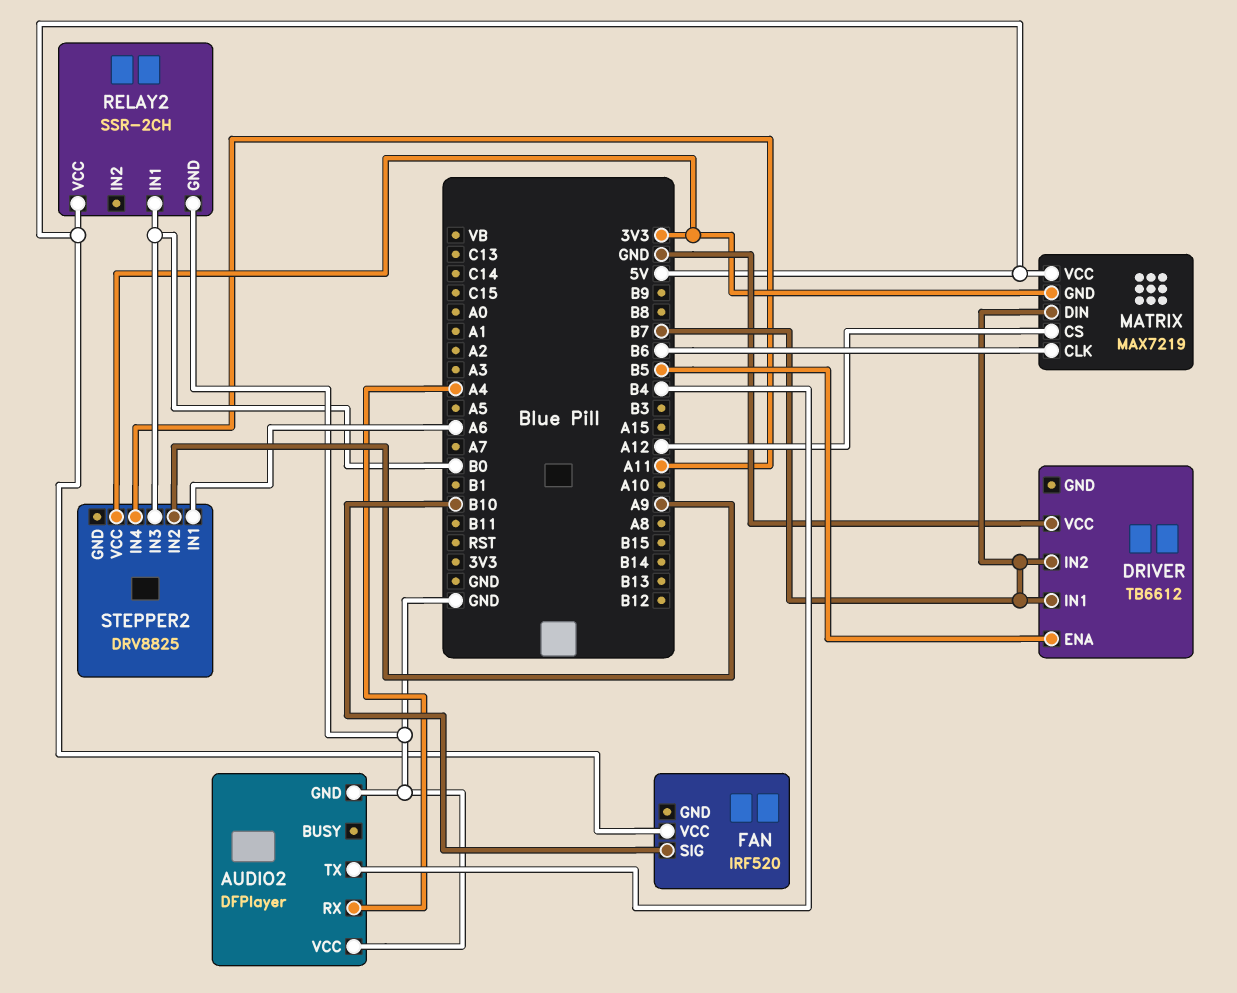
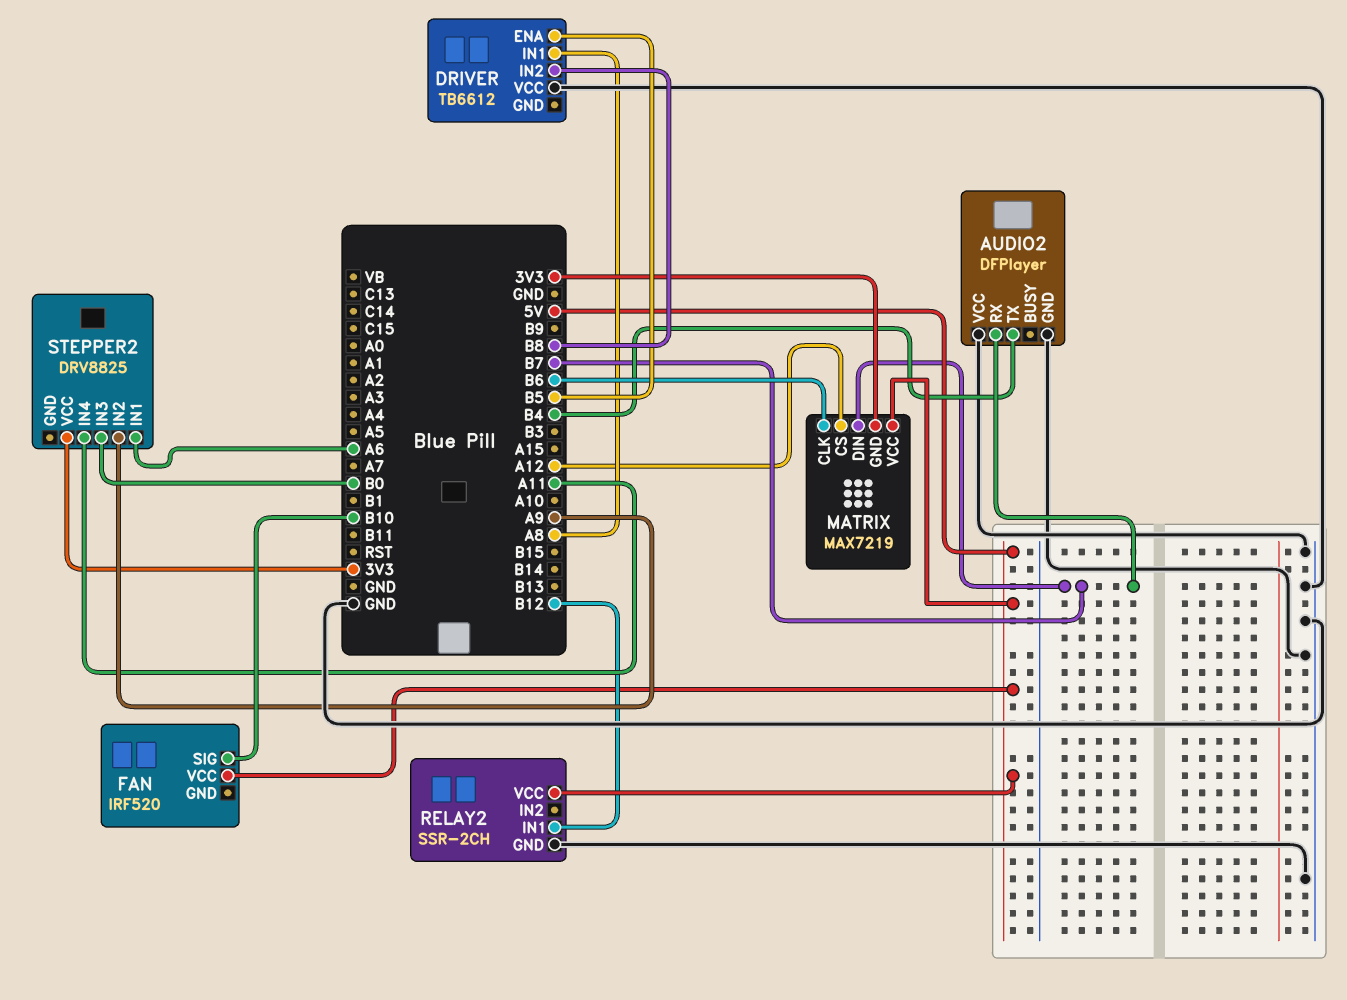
AUDIO2 pin RX: A4 -> B7
DRIVER pin IN1: B7 -> A8
DRIVER pin IN2: B7 -> B8
RELAY2 pin IN1: B0 -> B12

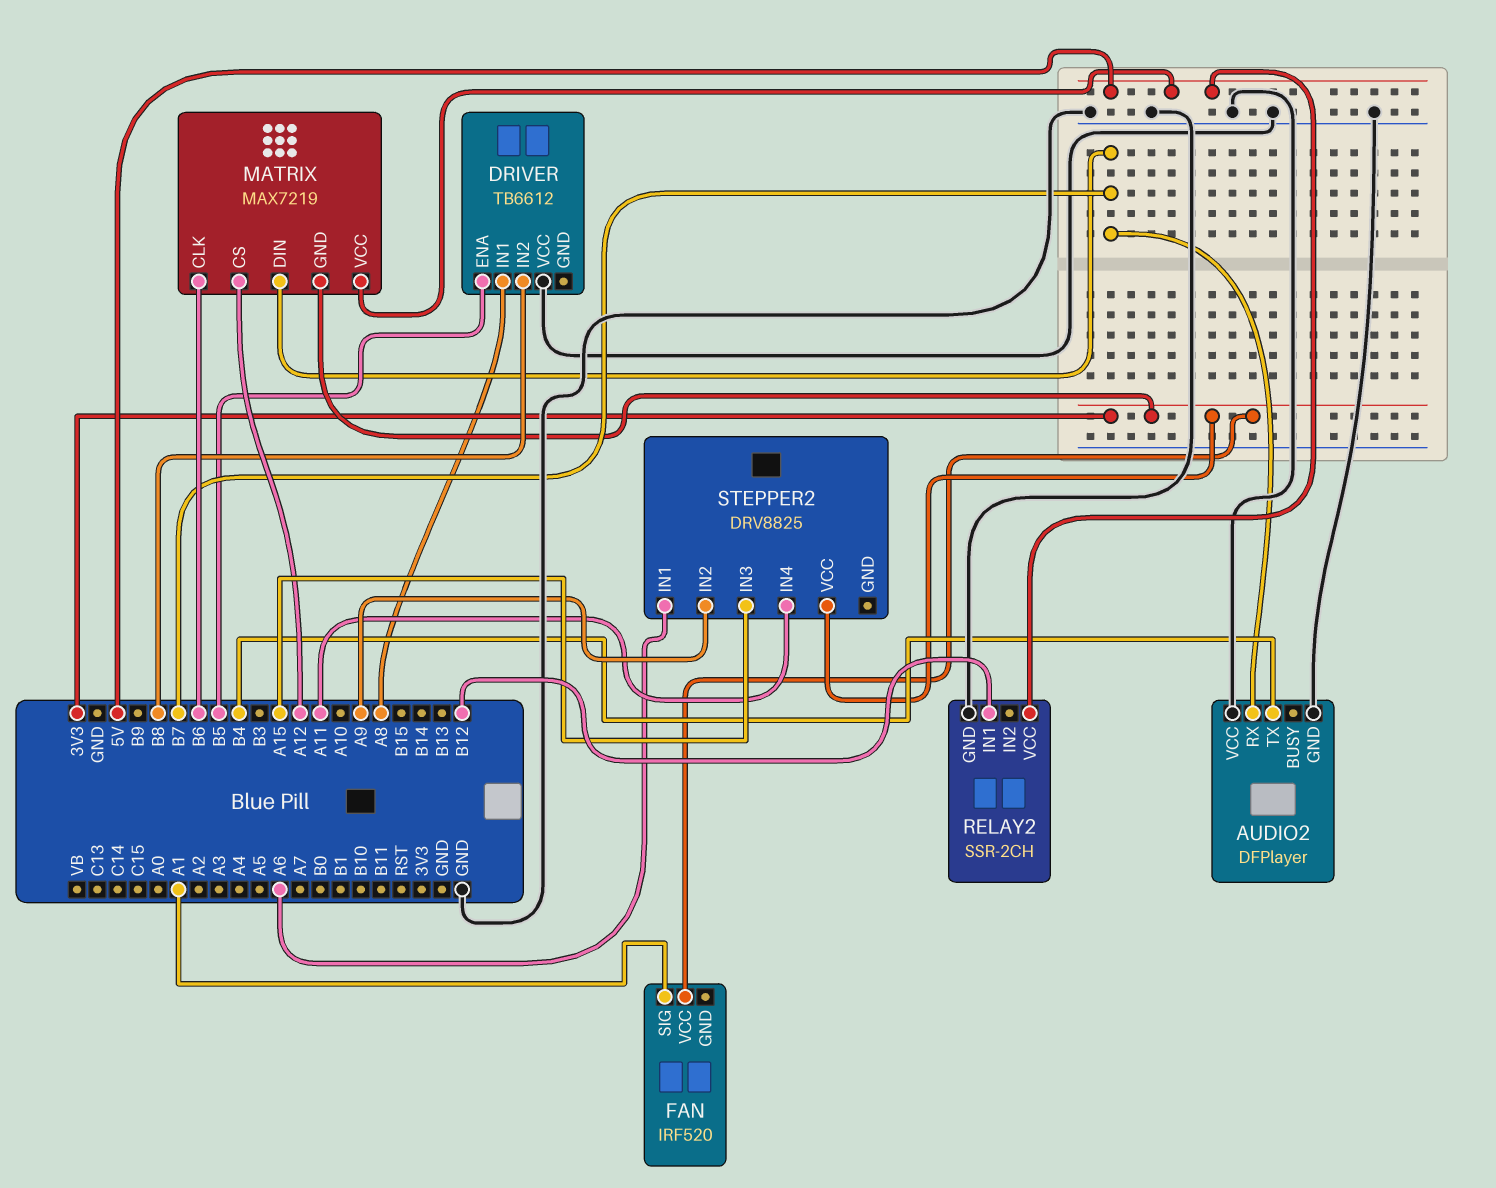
FAN pin SIG: B10 -> A1
FAN pin VCC: 5V -> 3V3
STEPPER2 pin IN3: B0 -> A15

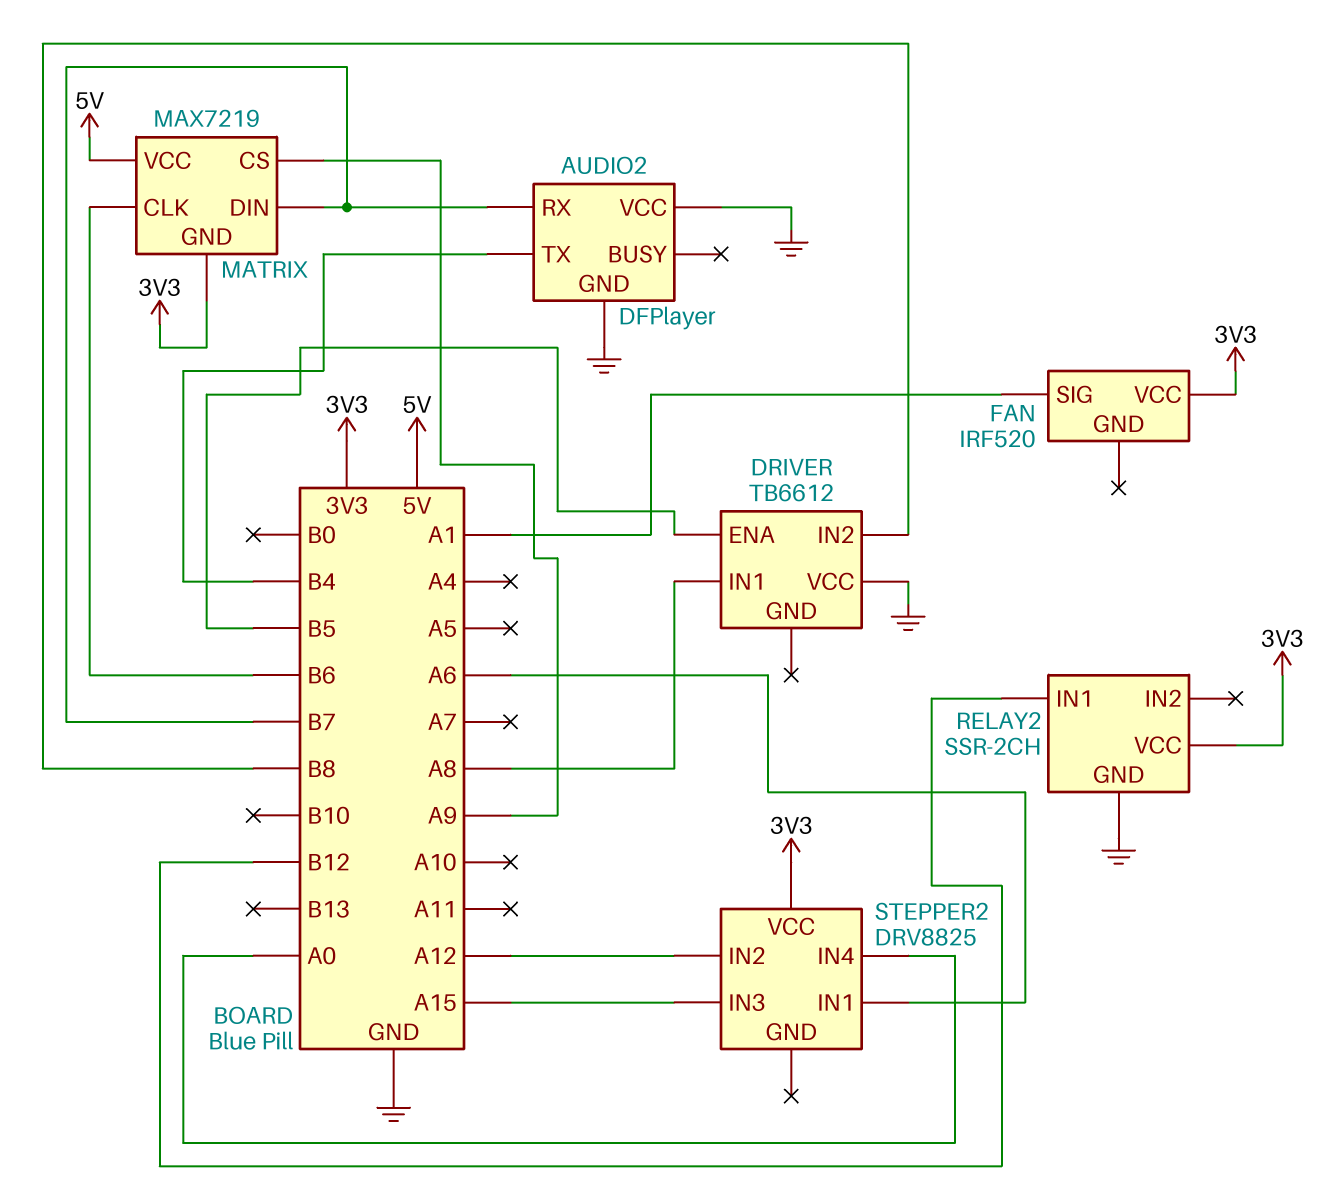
MATRIX pin CS: A12 -> A9
RELAY2 pin VCC: 5V -> 3V3
STEPPER2 pin IN2: A9 -> A12
STEPPER2 pin IN4: A11 -> A0

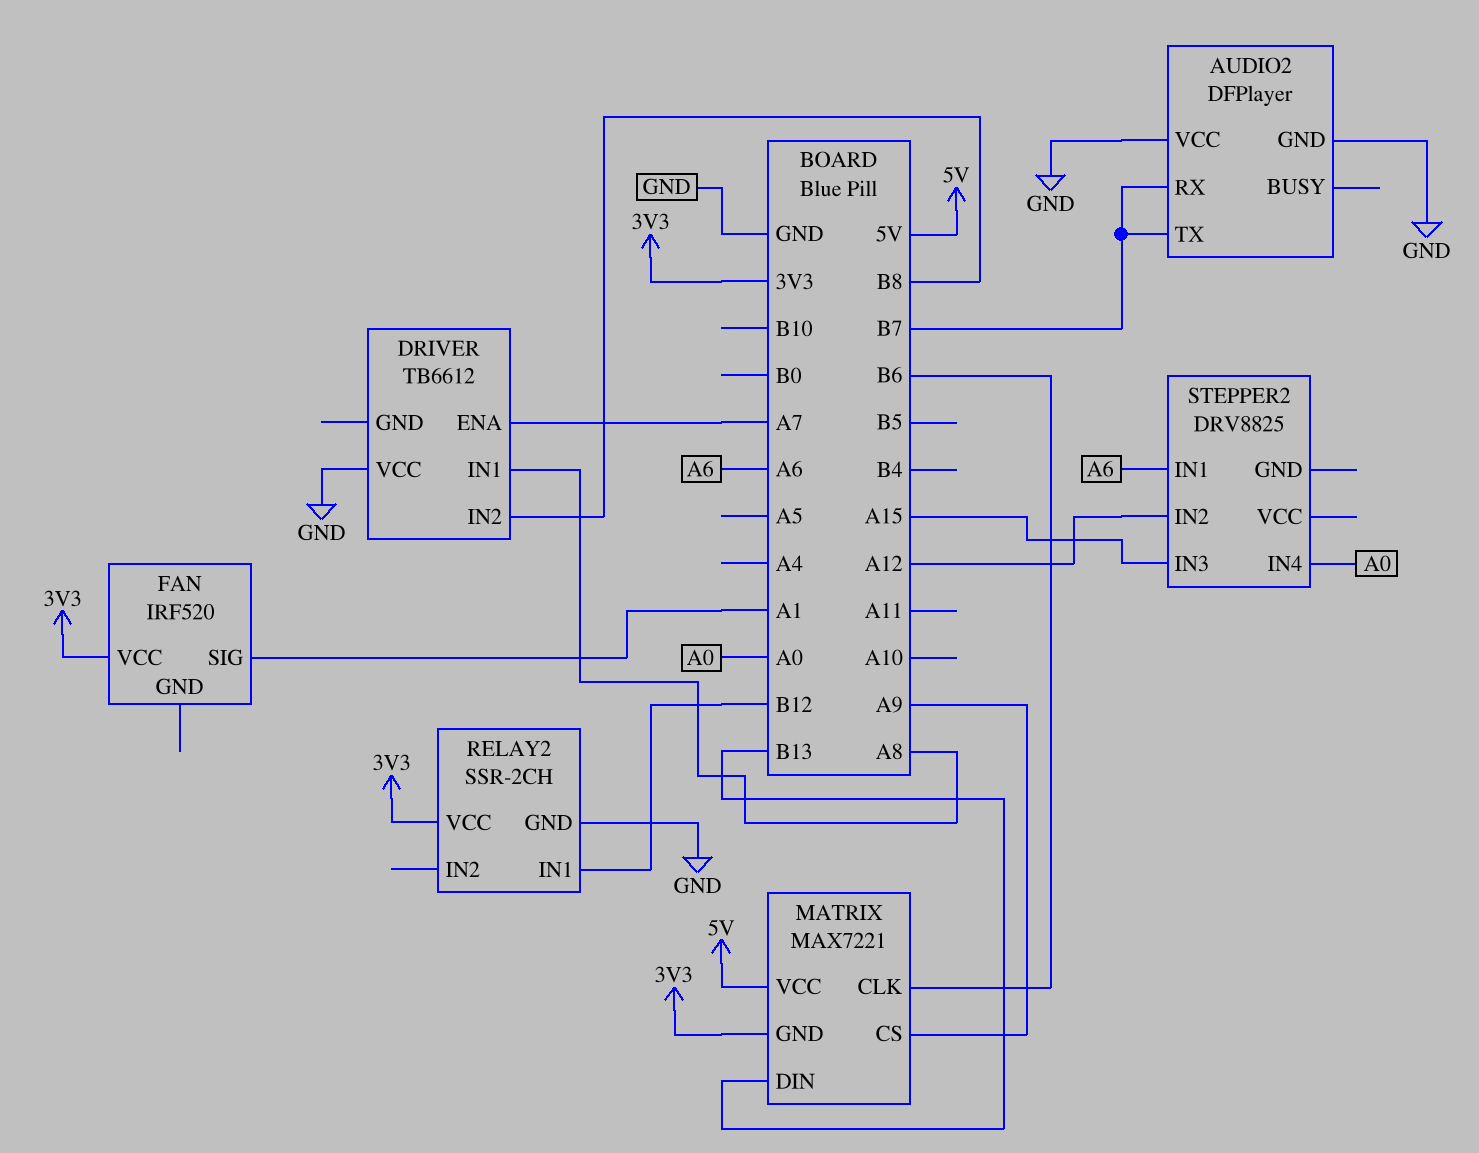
AUDIO2 pin TX: B4 -> B7
DRIVER pin ENA: B5 -> A7
MATRIX: MAX7219 -> MAX7221
MATRIX pin DIN: B7 -> B13
STEPPER2 pin VCC: 3V3 -> none

